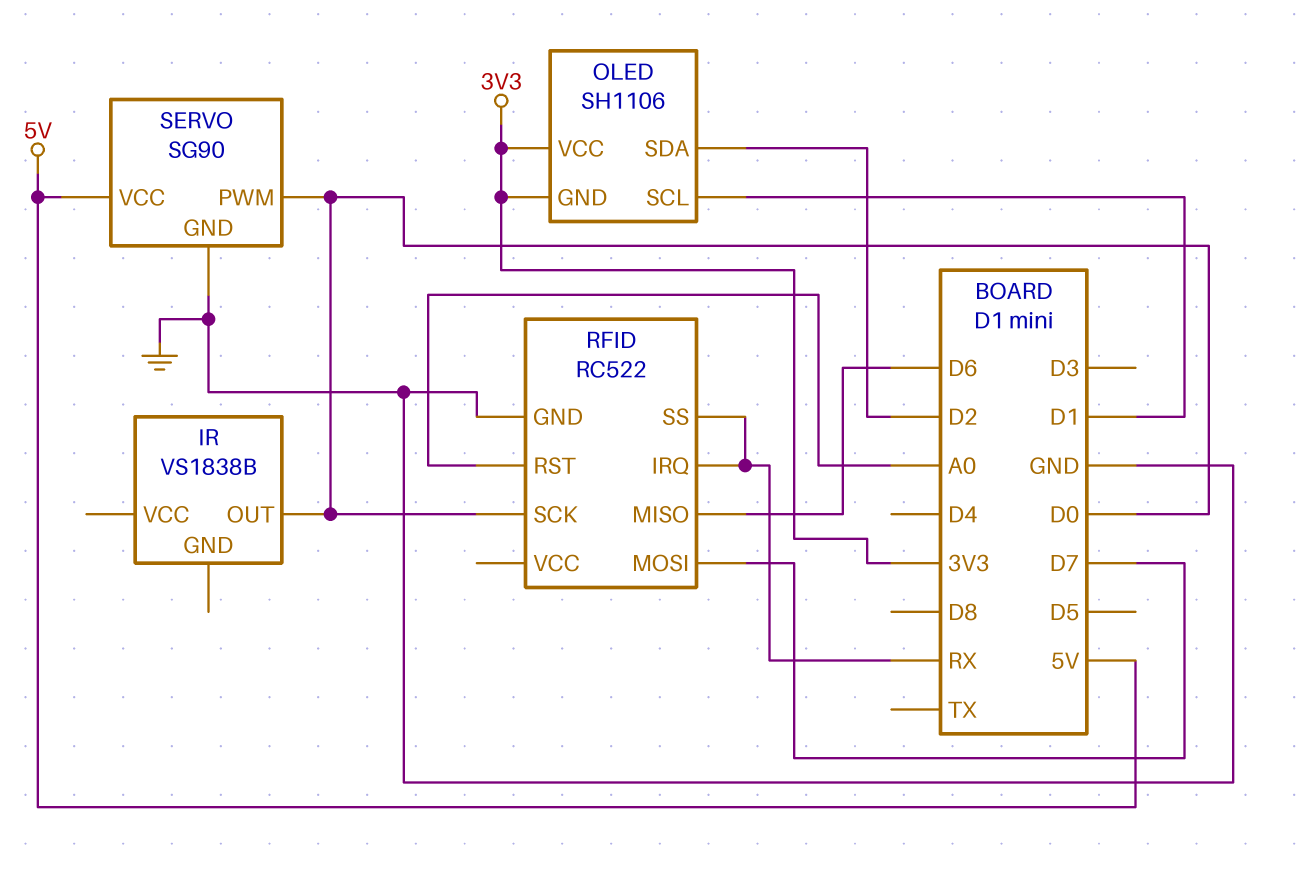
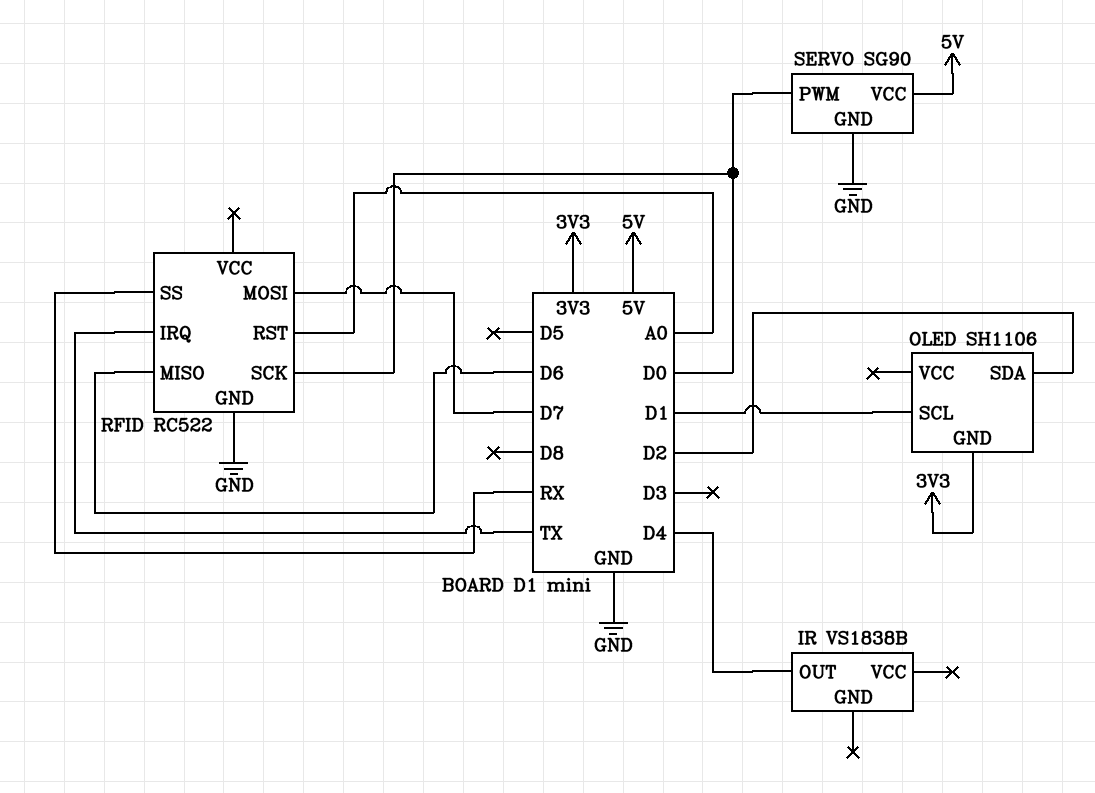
IR pin OUT: D0 -> D4
OLED pin VCC: 3V3 -> none
RFID pin IRQ: RX -> TX

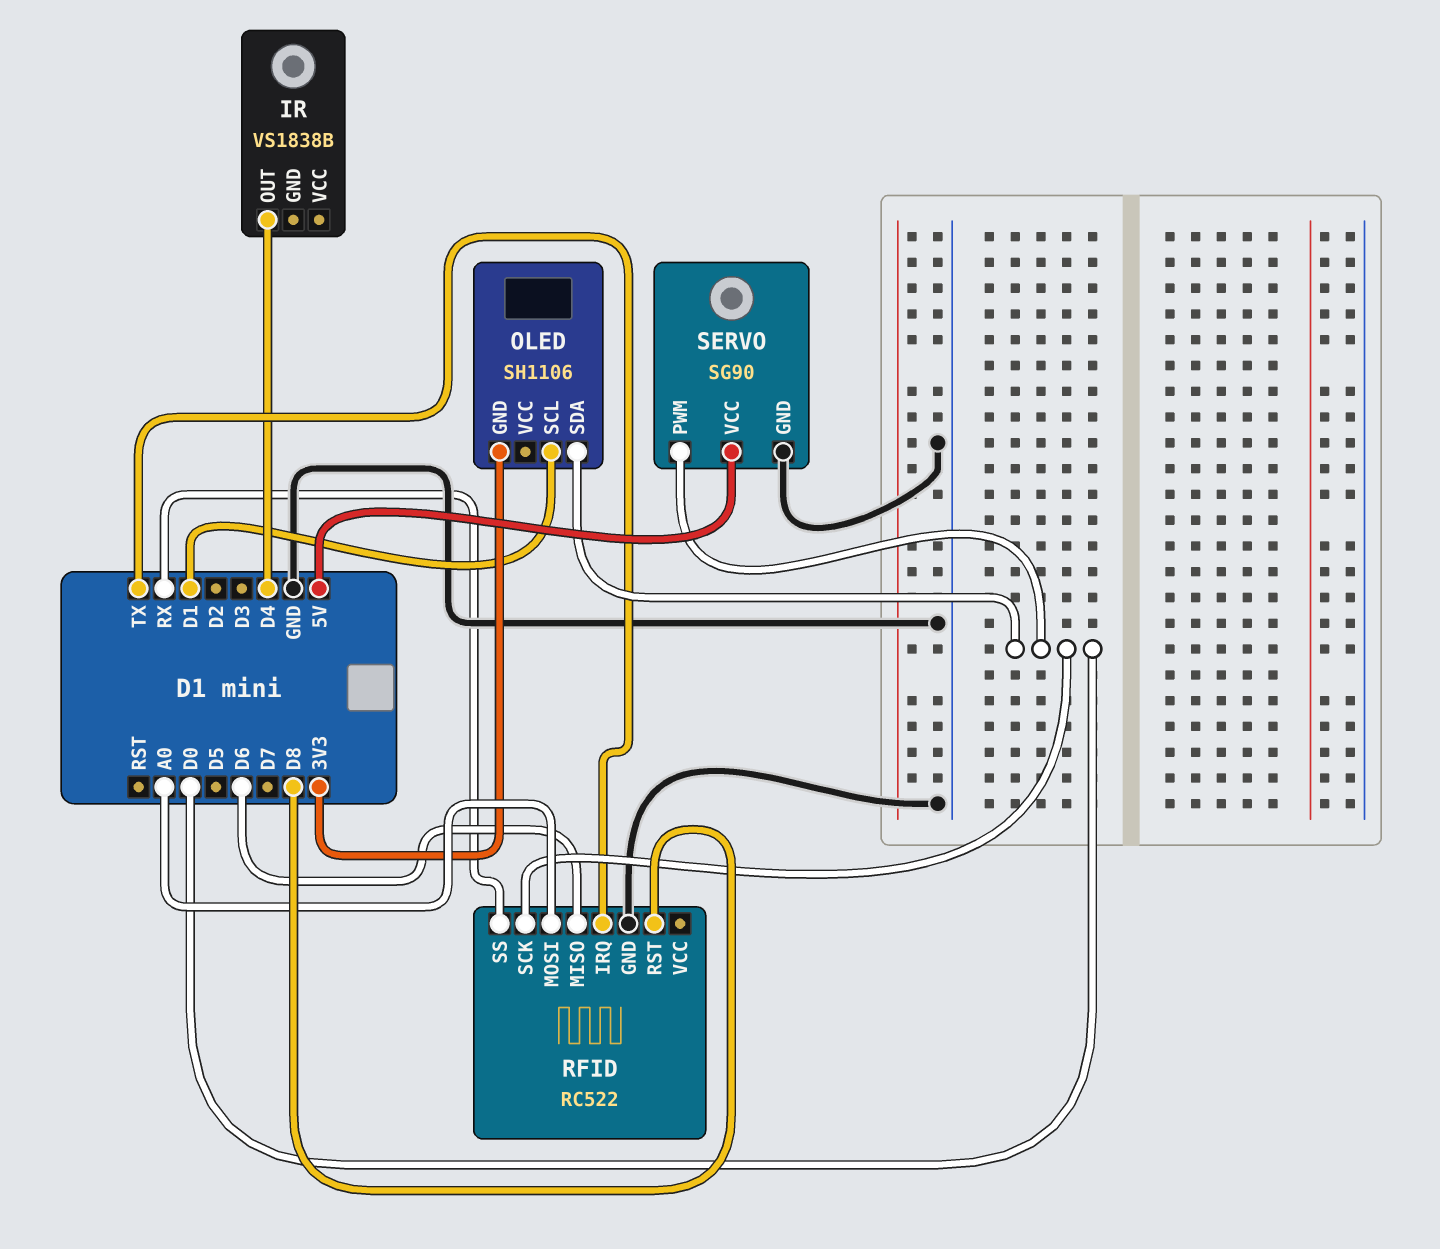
OLED pin SDA: D2 -> D0
RFID pin MOSI: D7 -> A0
RFID pin RST: A0 -> D8

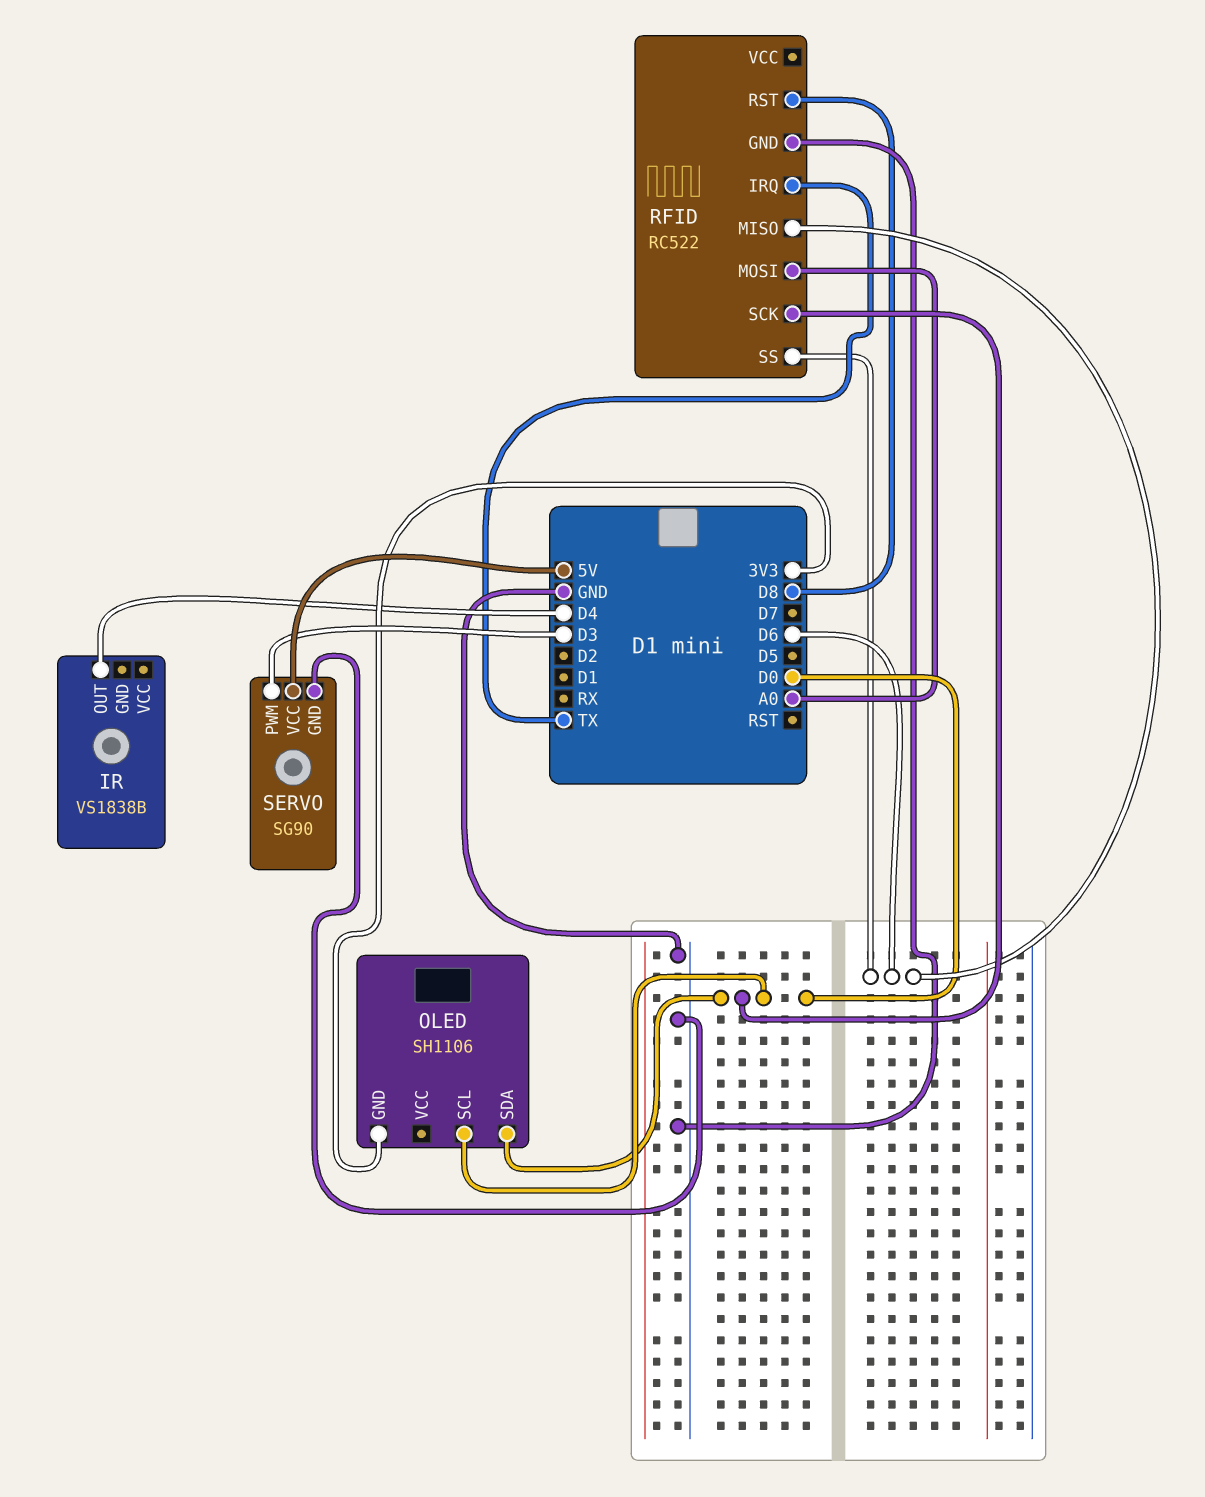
OLED pin SCL: D1 -> D0
RFID pin SS: RX -> D6
SERVO pin PWM: D0 -> D3

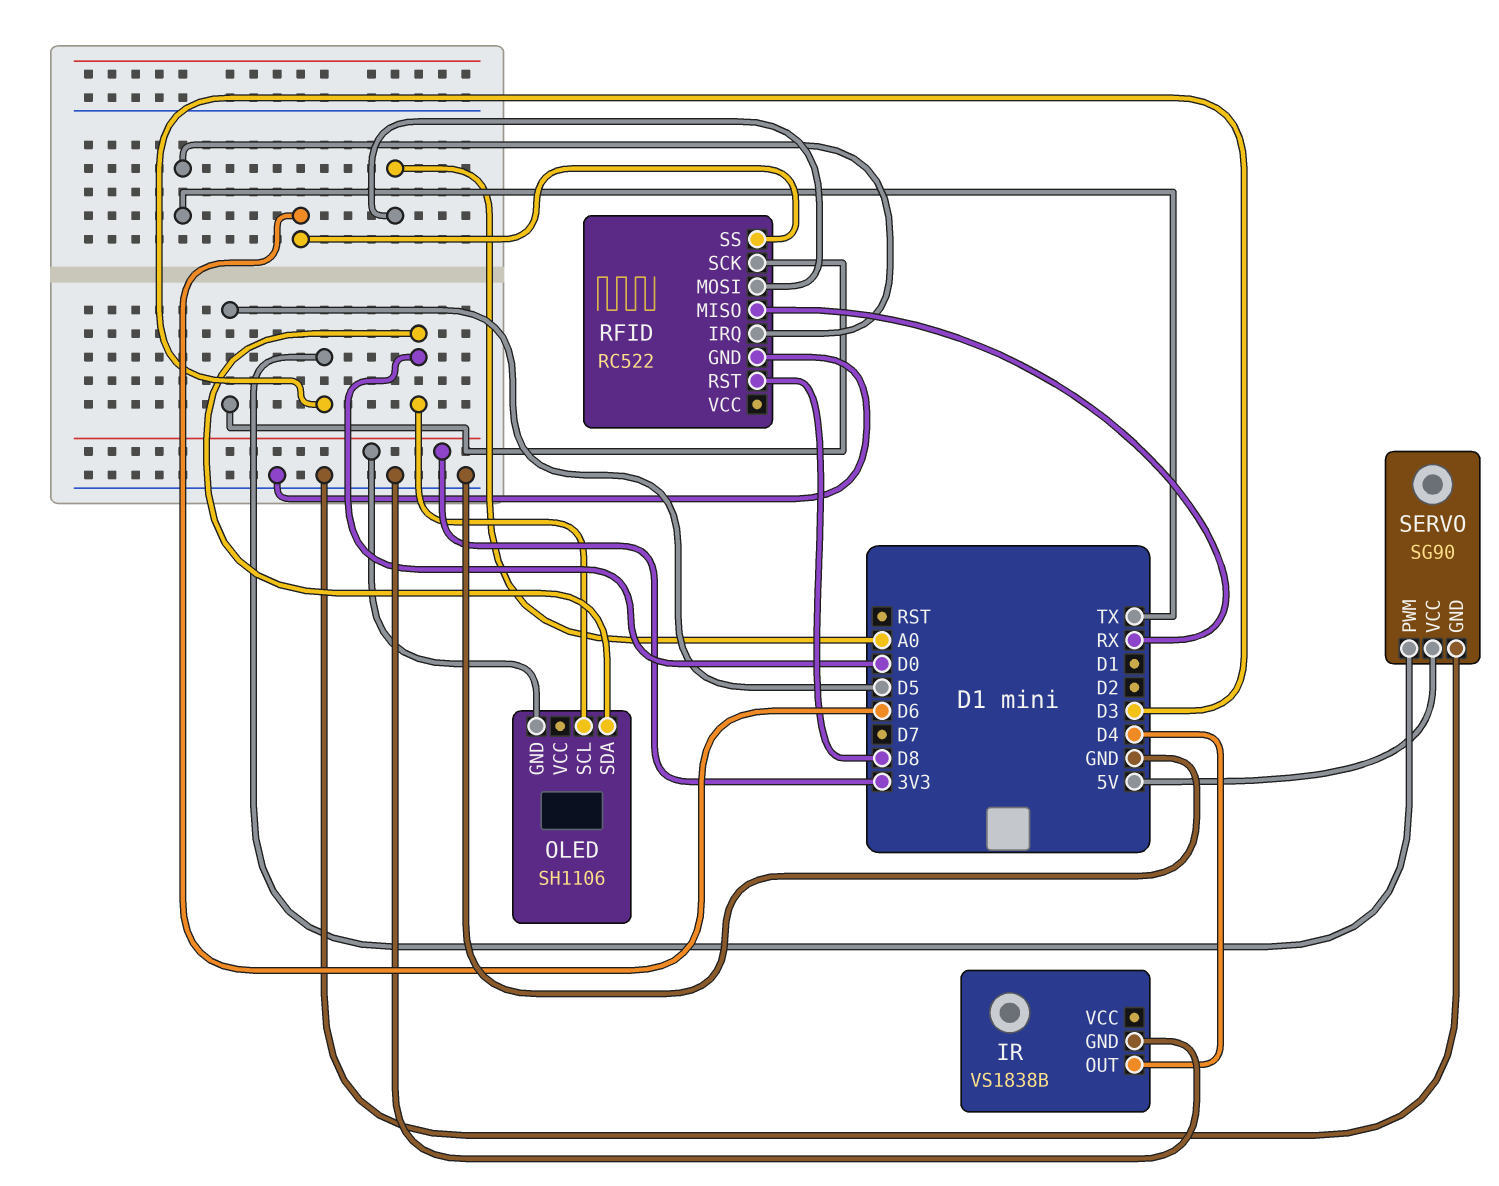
IR pin GND: none -> GND
RFID pin MISO: D6 -> RX
RFID pin SCK: D0 -> D5

